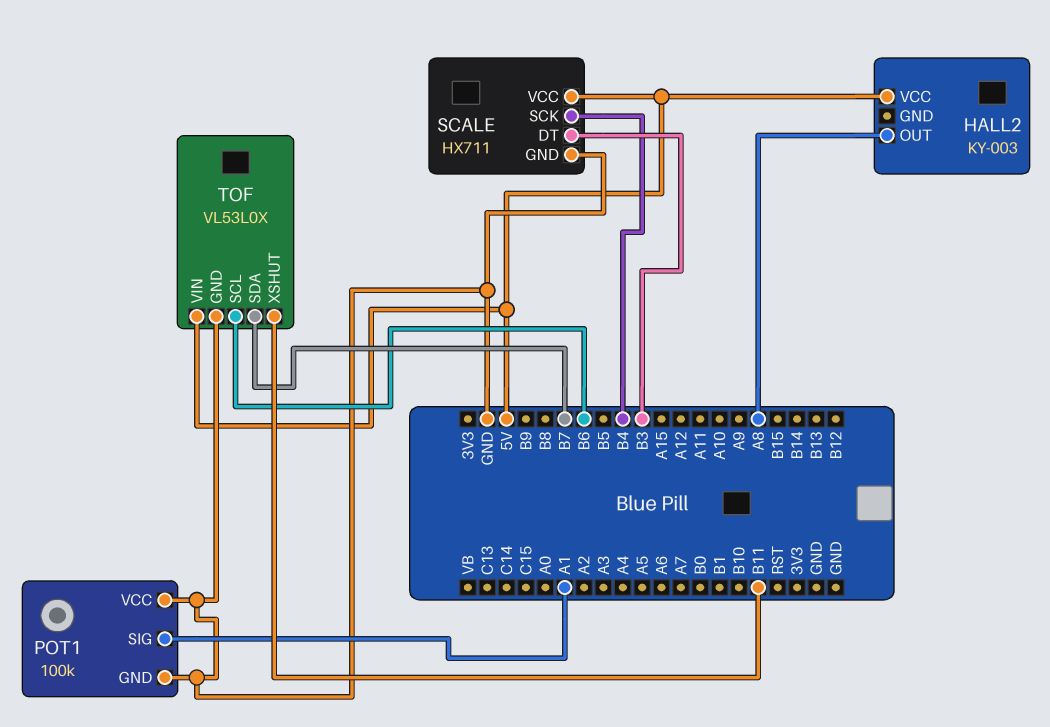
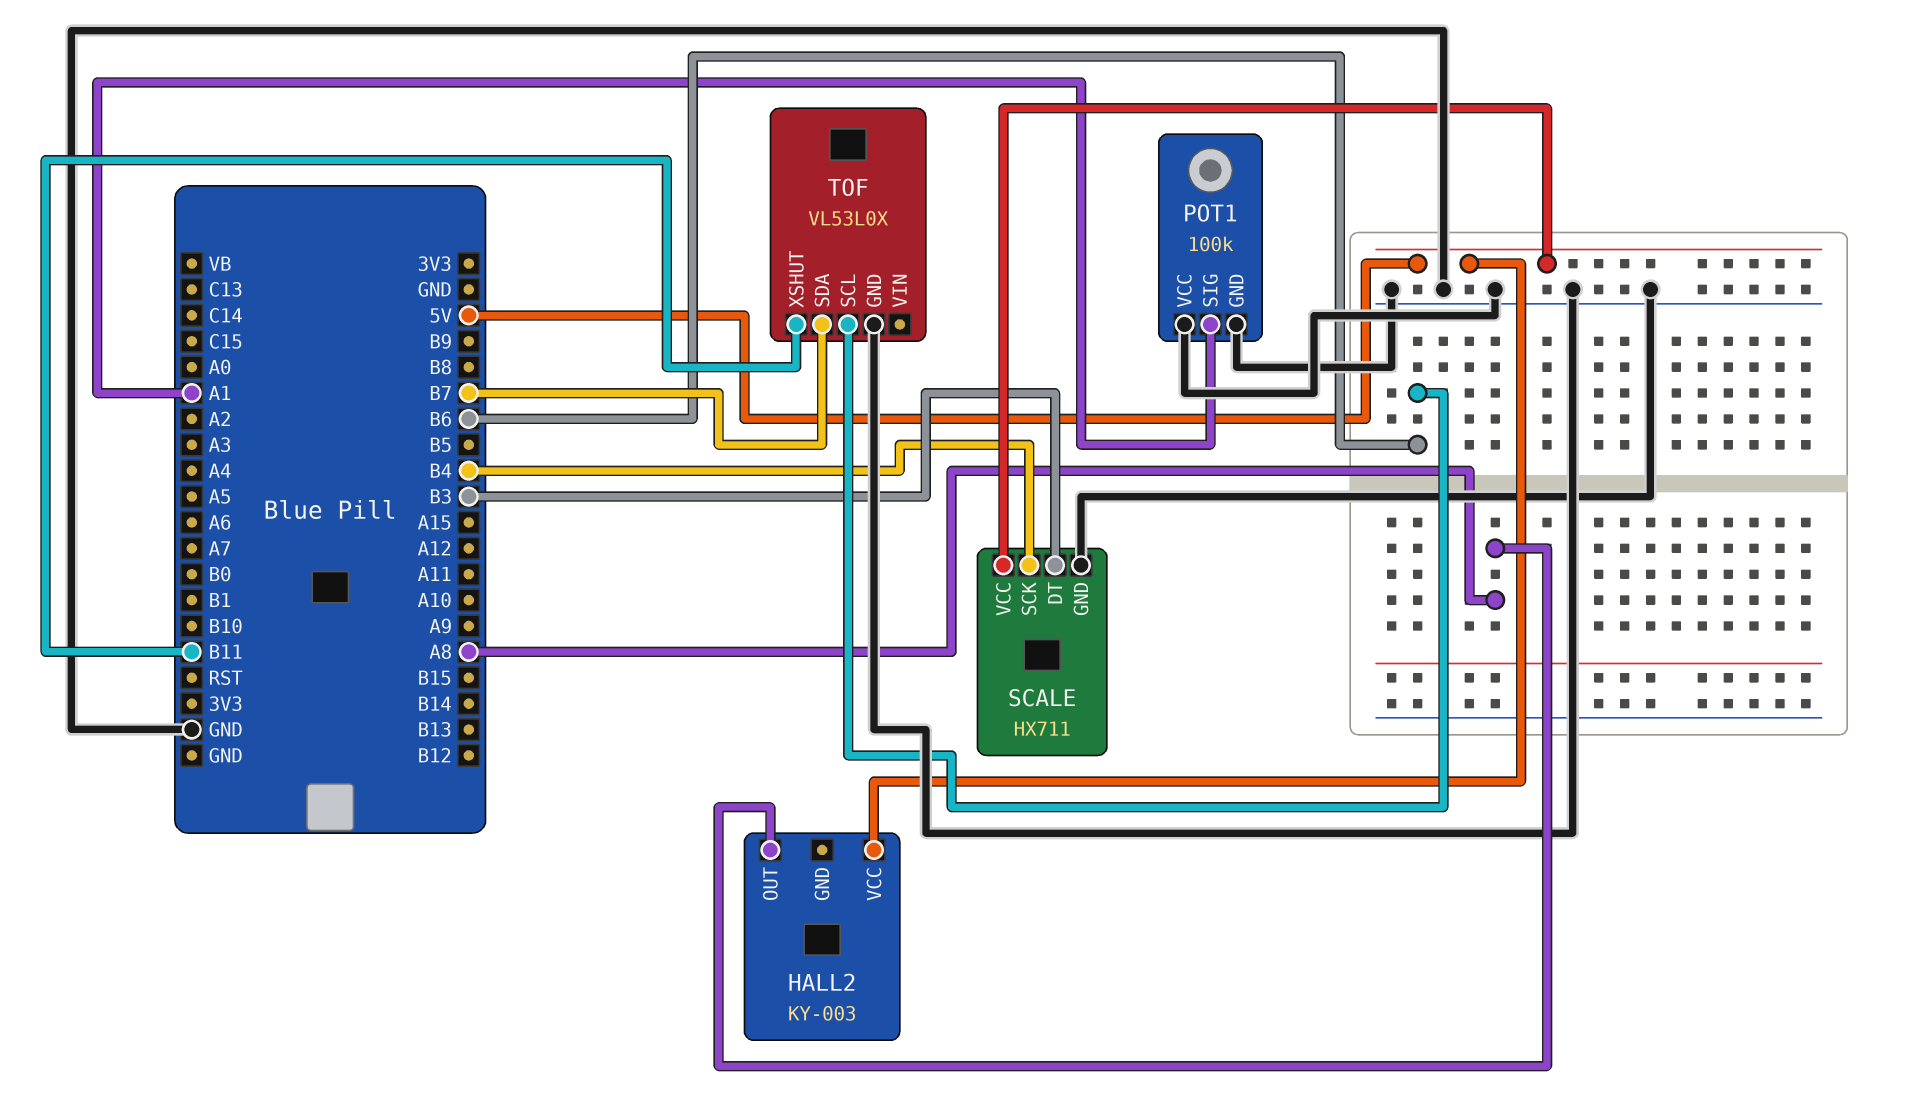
TOF pin VIN: 5V -> none

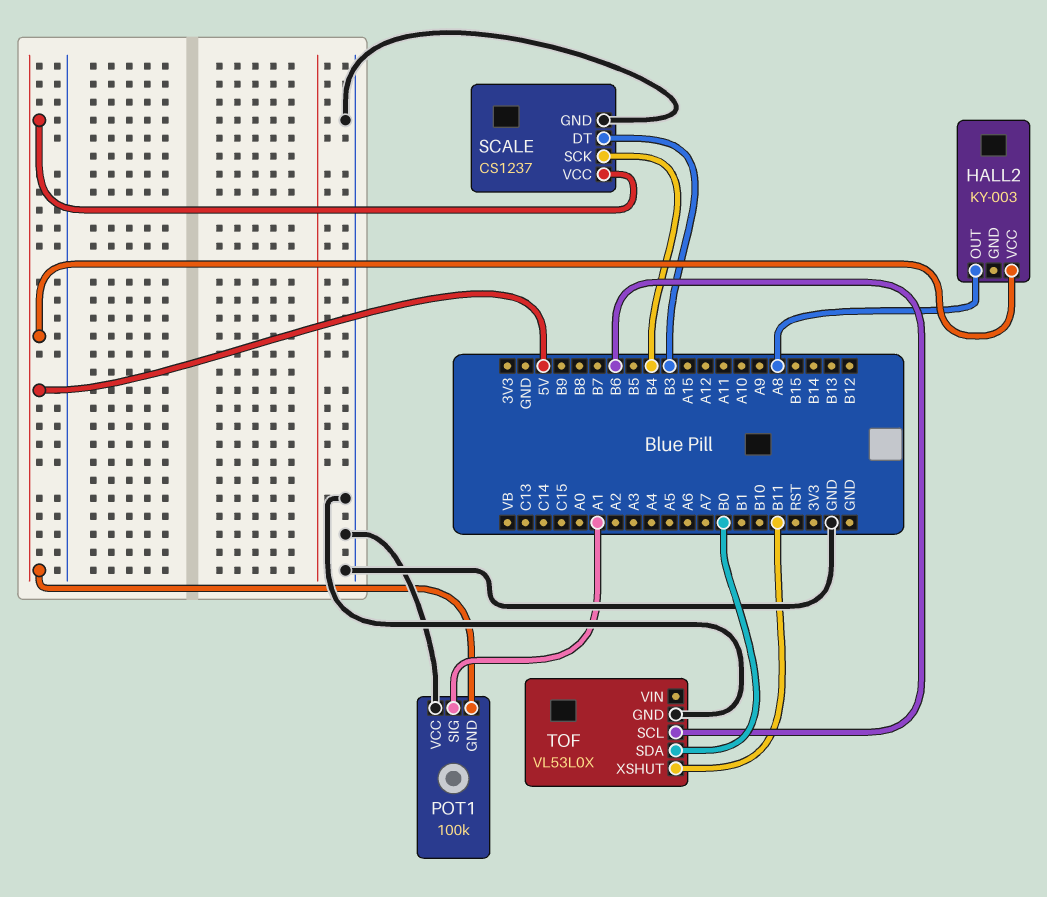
POT1 pin GND: GND -> 5V
SCALE: HX711 -> CS1237
TOF pin SDA: B7 -> B0

